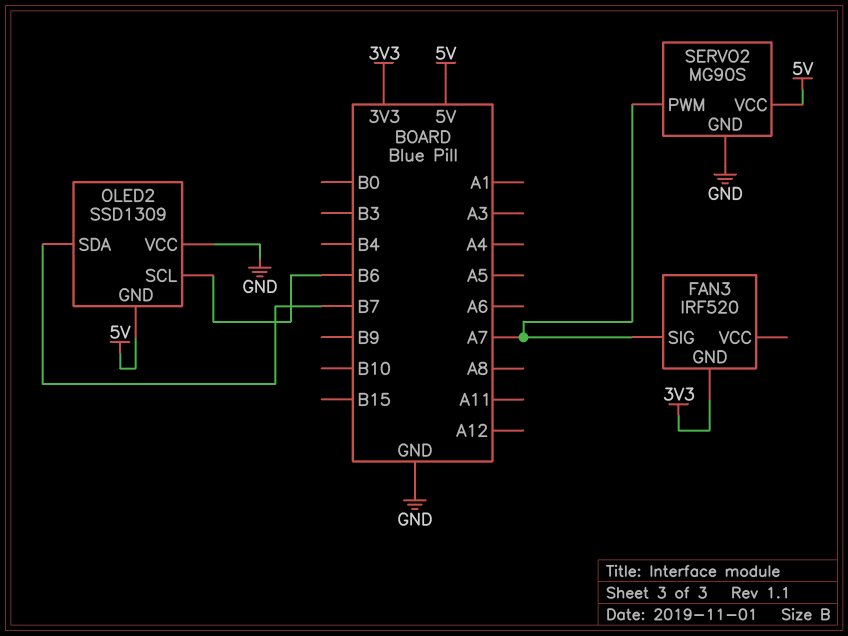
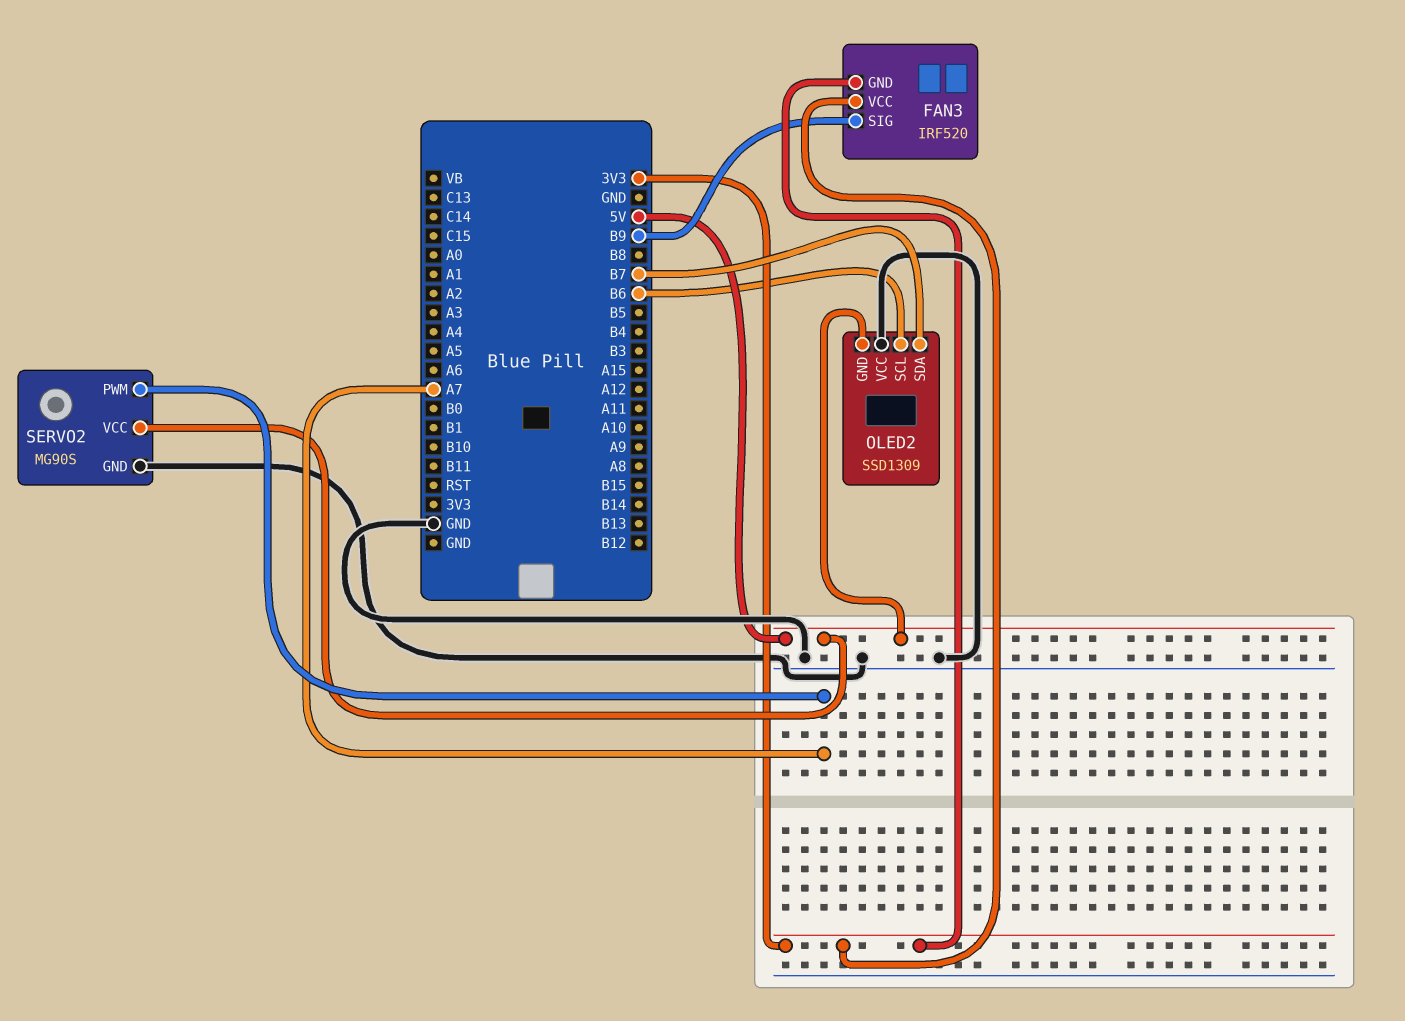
FAN3 pin SIG: A7 -> B9
FAN3 pin VCC: none -> 3V3

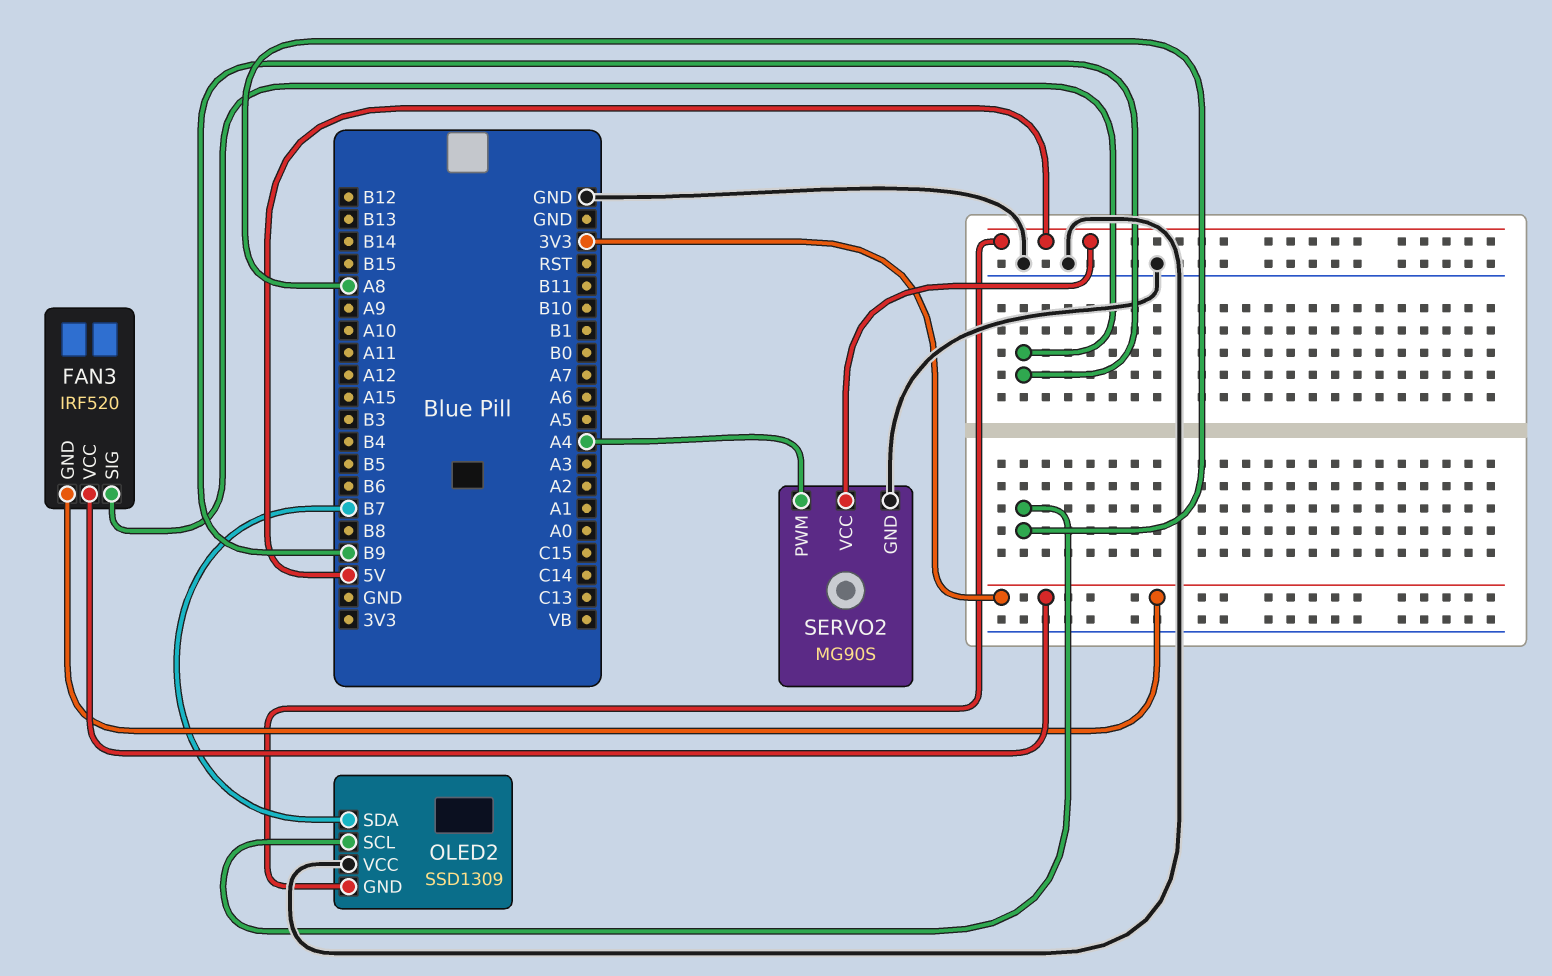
OLED2 pin SCL: B6 -> A8
SERVO2 pin PWM: A7 -> A4

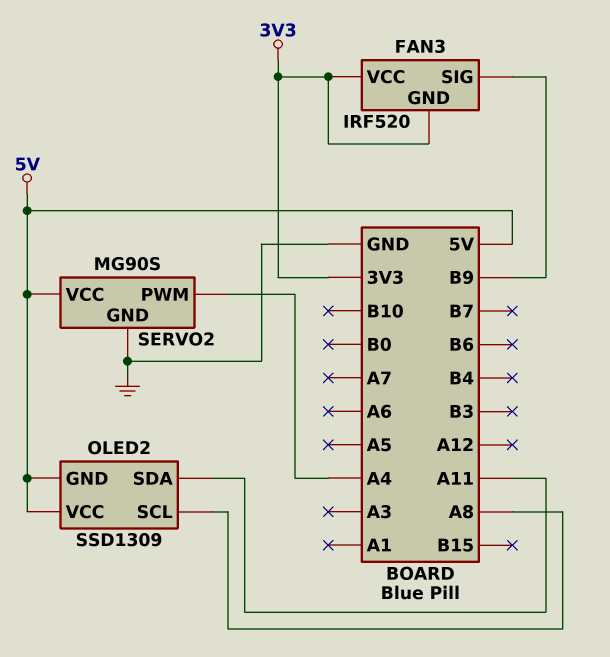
OLED2 pin SDA: B7 -> A11
OLED2 pin VCC: GND -> 5V

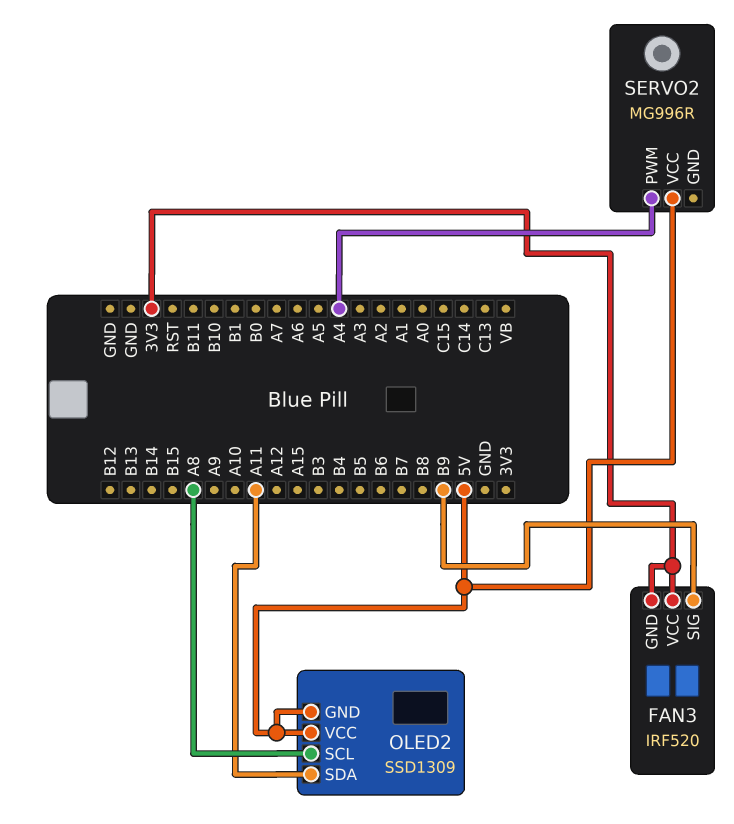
SERVO2: MG90S -> MG996R
SERVO2 pin GND: GND -> none

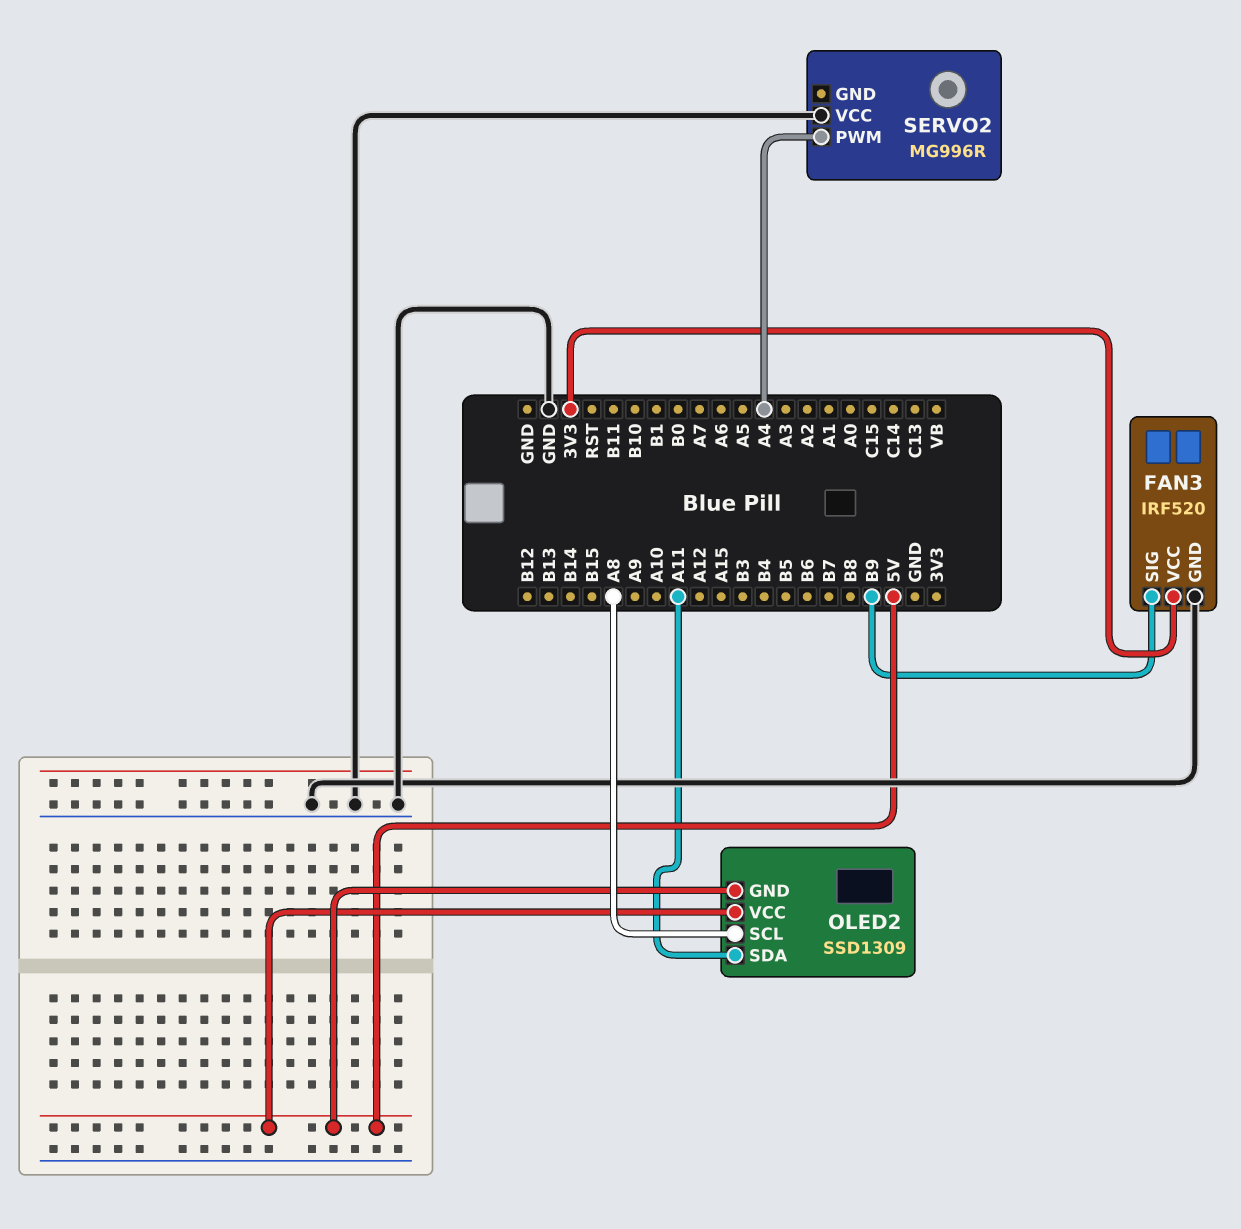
FAN3 pin GND: 3V3 -> GND
SERVO2 pin VCC: 5V -> GND

